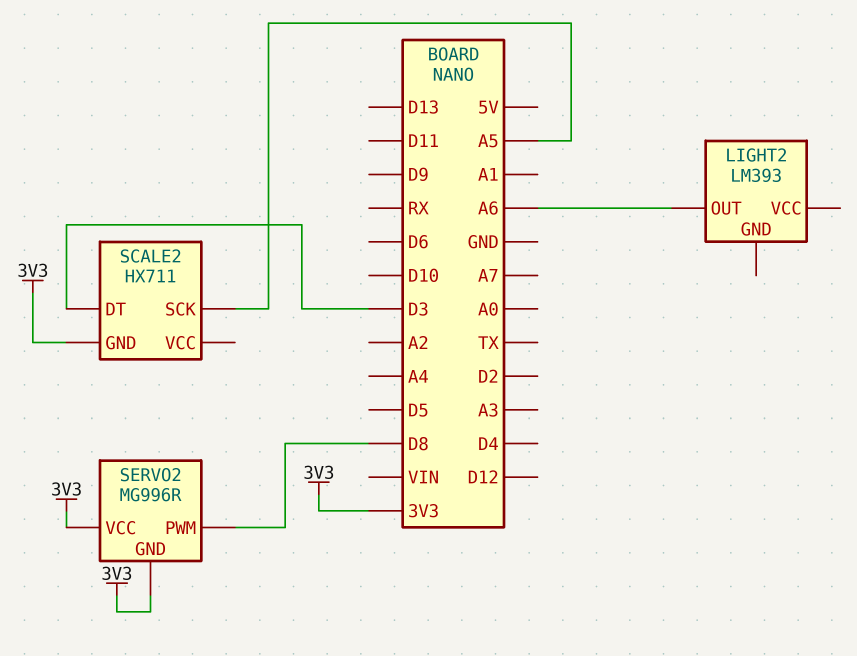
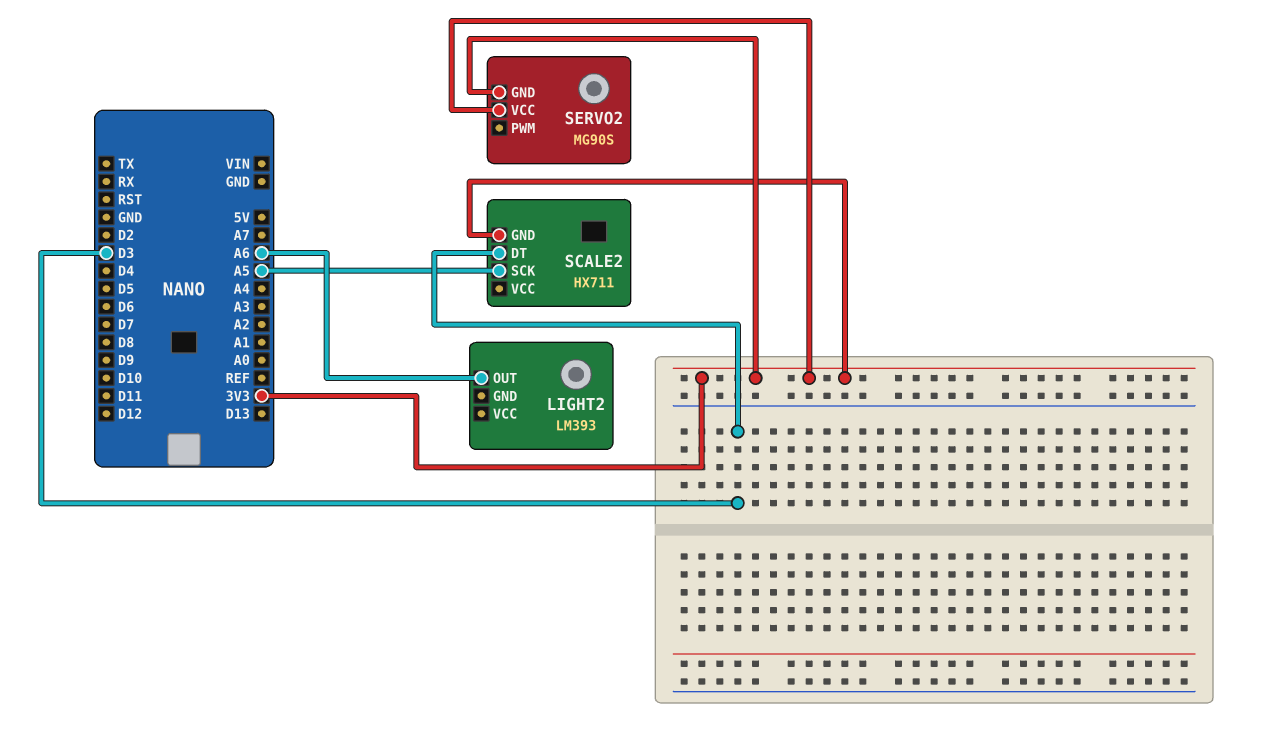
SERVO2: MG996R -> MG90S
SERVO2 pin PWM: D8 -> none

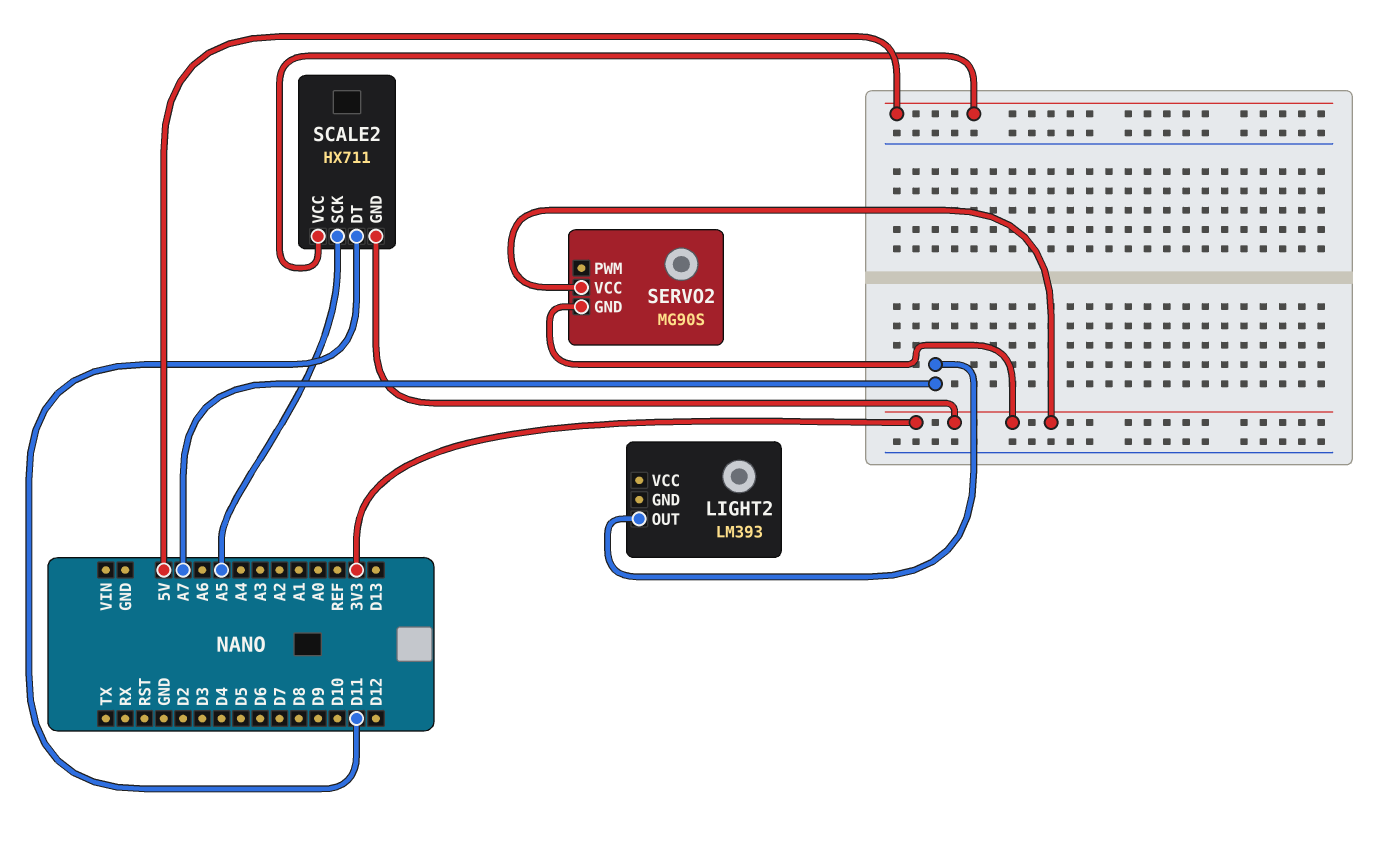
LIGHT2 pin OUT: A6 -> A7
SCALE2 pin DT: D3 -> D11
SCALE2 pin VCC: none -> 5V

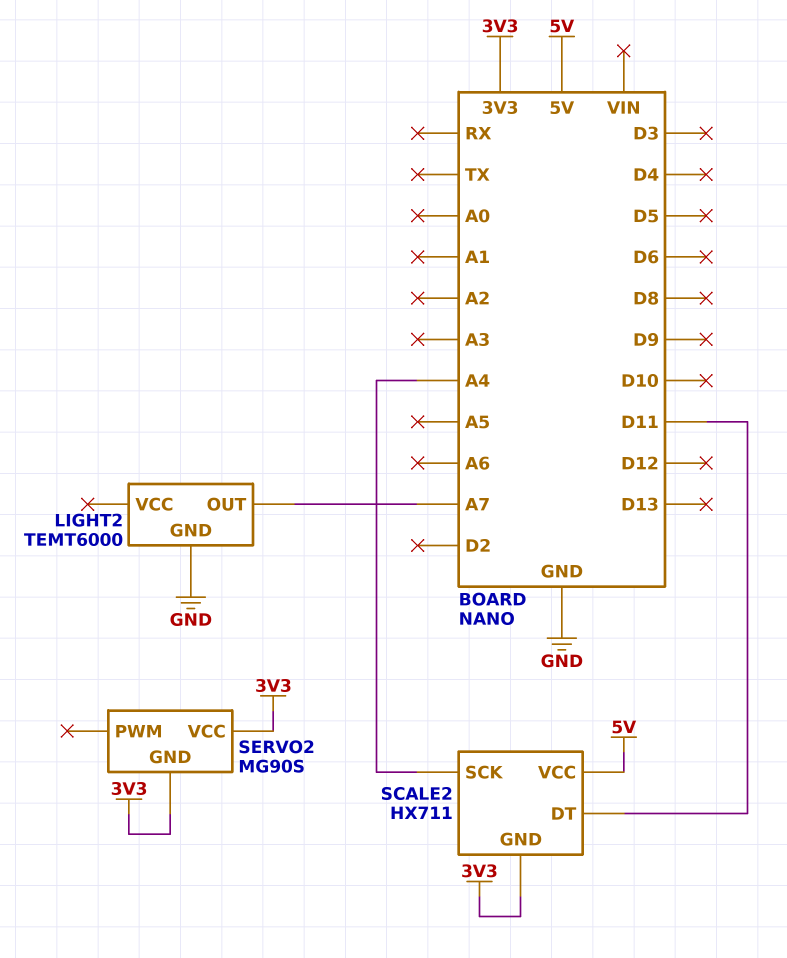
LIGHT2: LM393 -> TEMT6000
LIGHT2 pin GND: none -> GND
SCALE2 pin SCK: A5 -> A4

